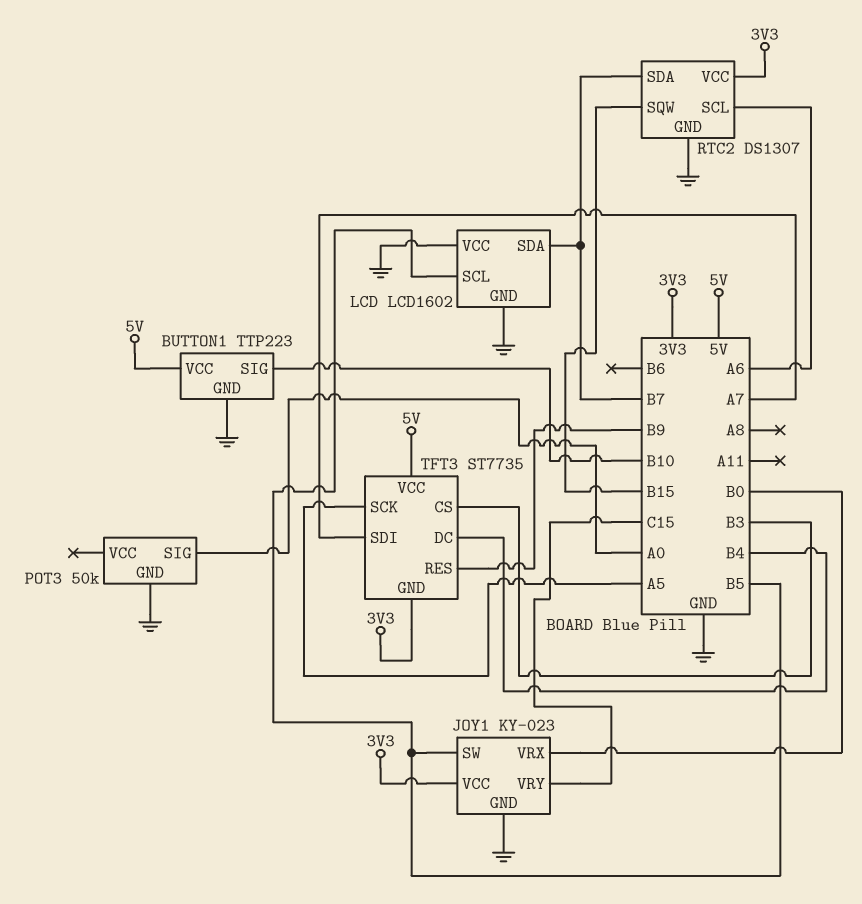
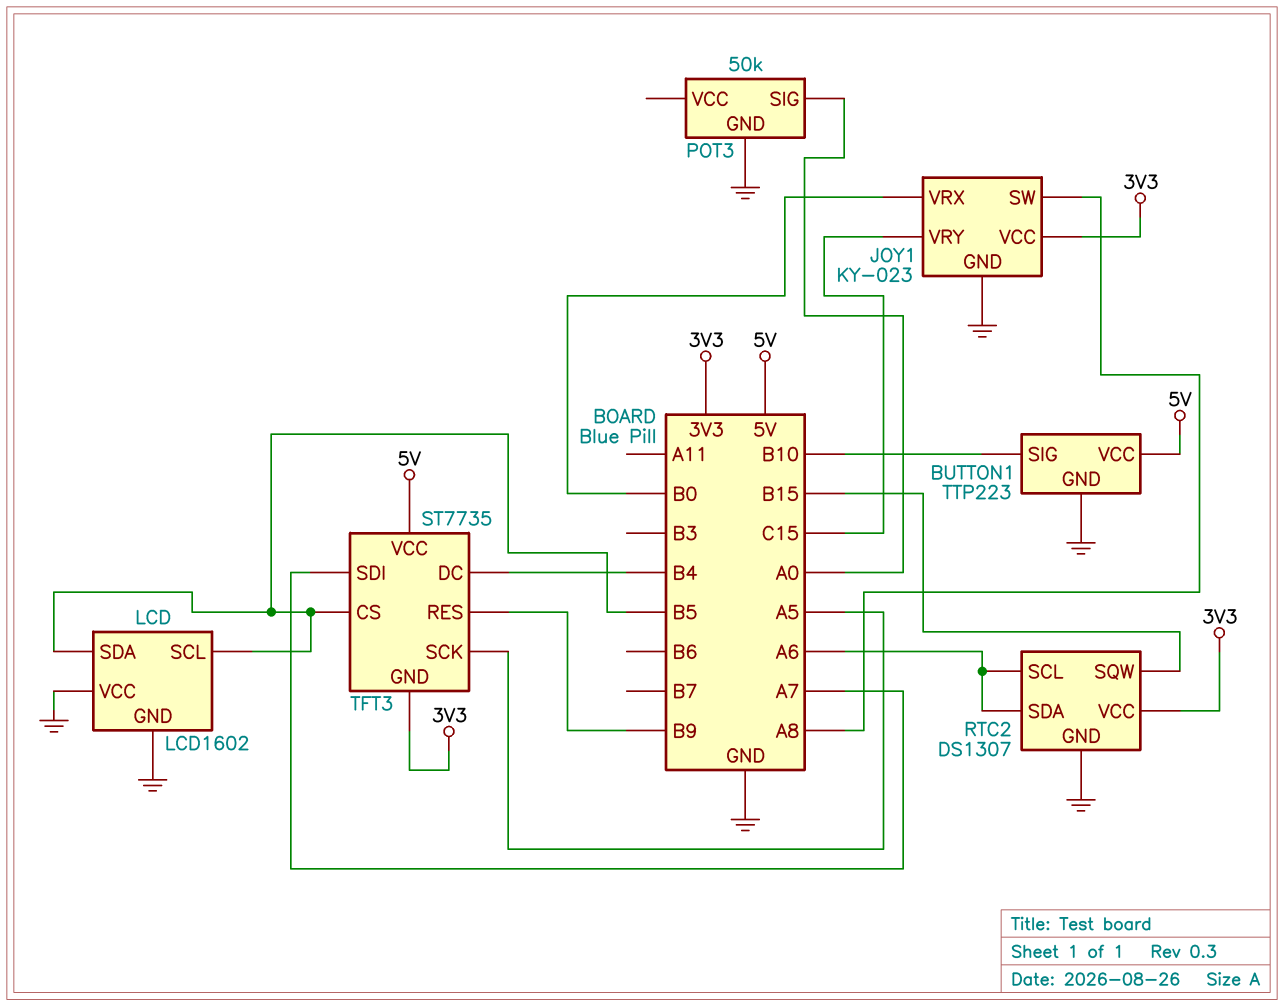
JOY1 pin SW: B5 -> A8
LCD pin SDA: B7 -> B5
RTC2 pin SDA: B7 -> A6
TFT3 pin CS: B3 -> B5

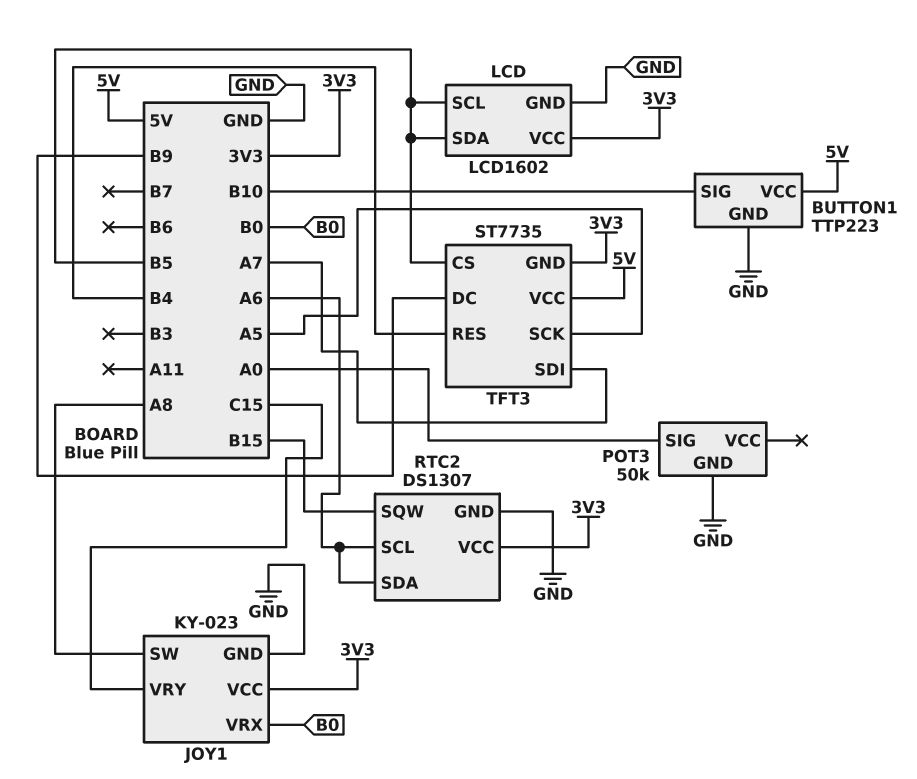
LCD pin VCC: GND -> 3V3
TFT3 pin DC: B4 -> B9
TFT3 pin RES: B9 -> B4

